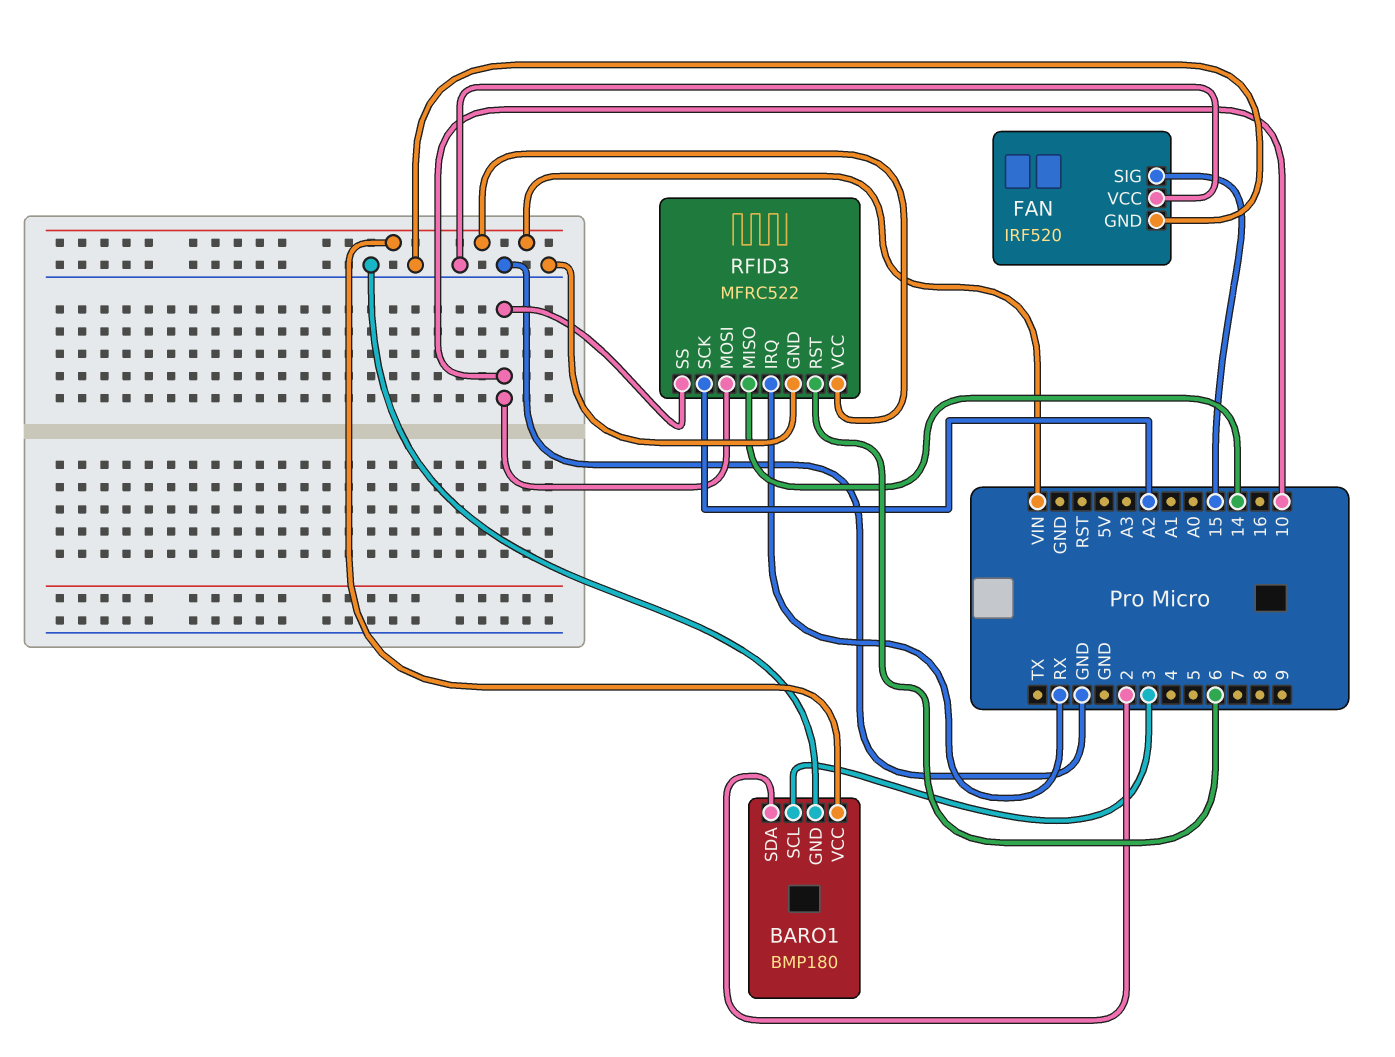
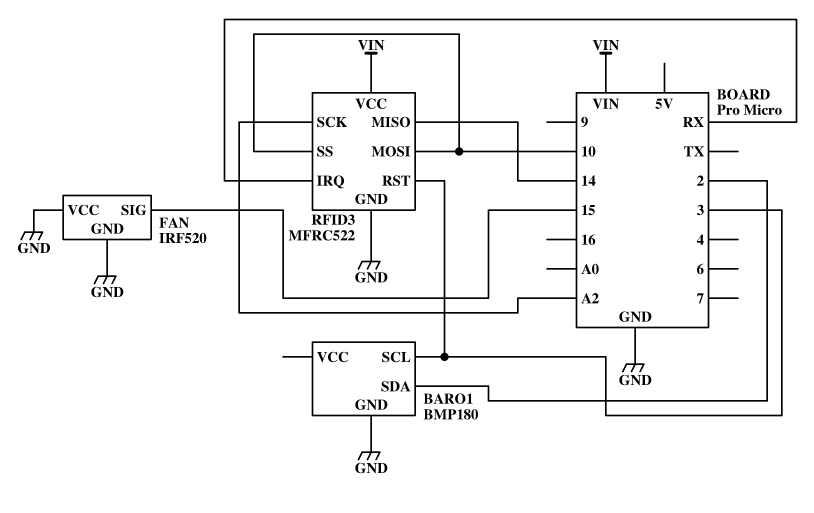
BARO1 pin VCC: VIN -> none
RFID3 pin RST: 6 -> 3

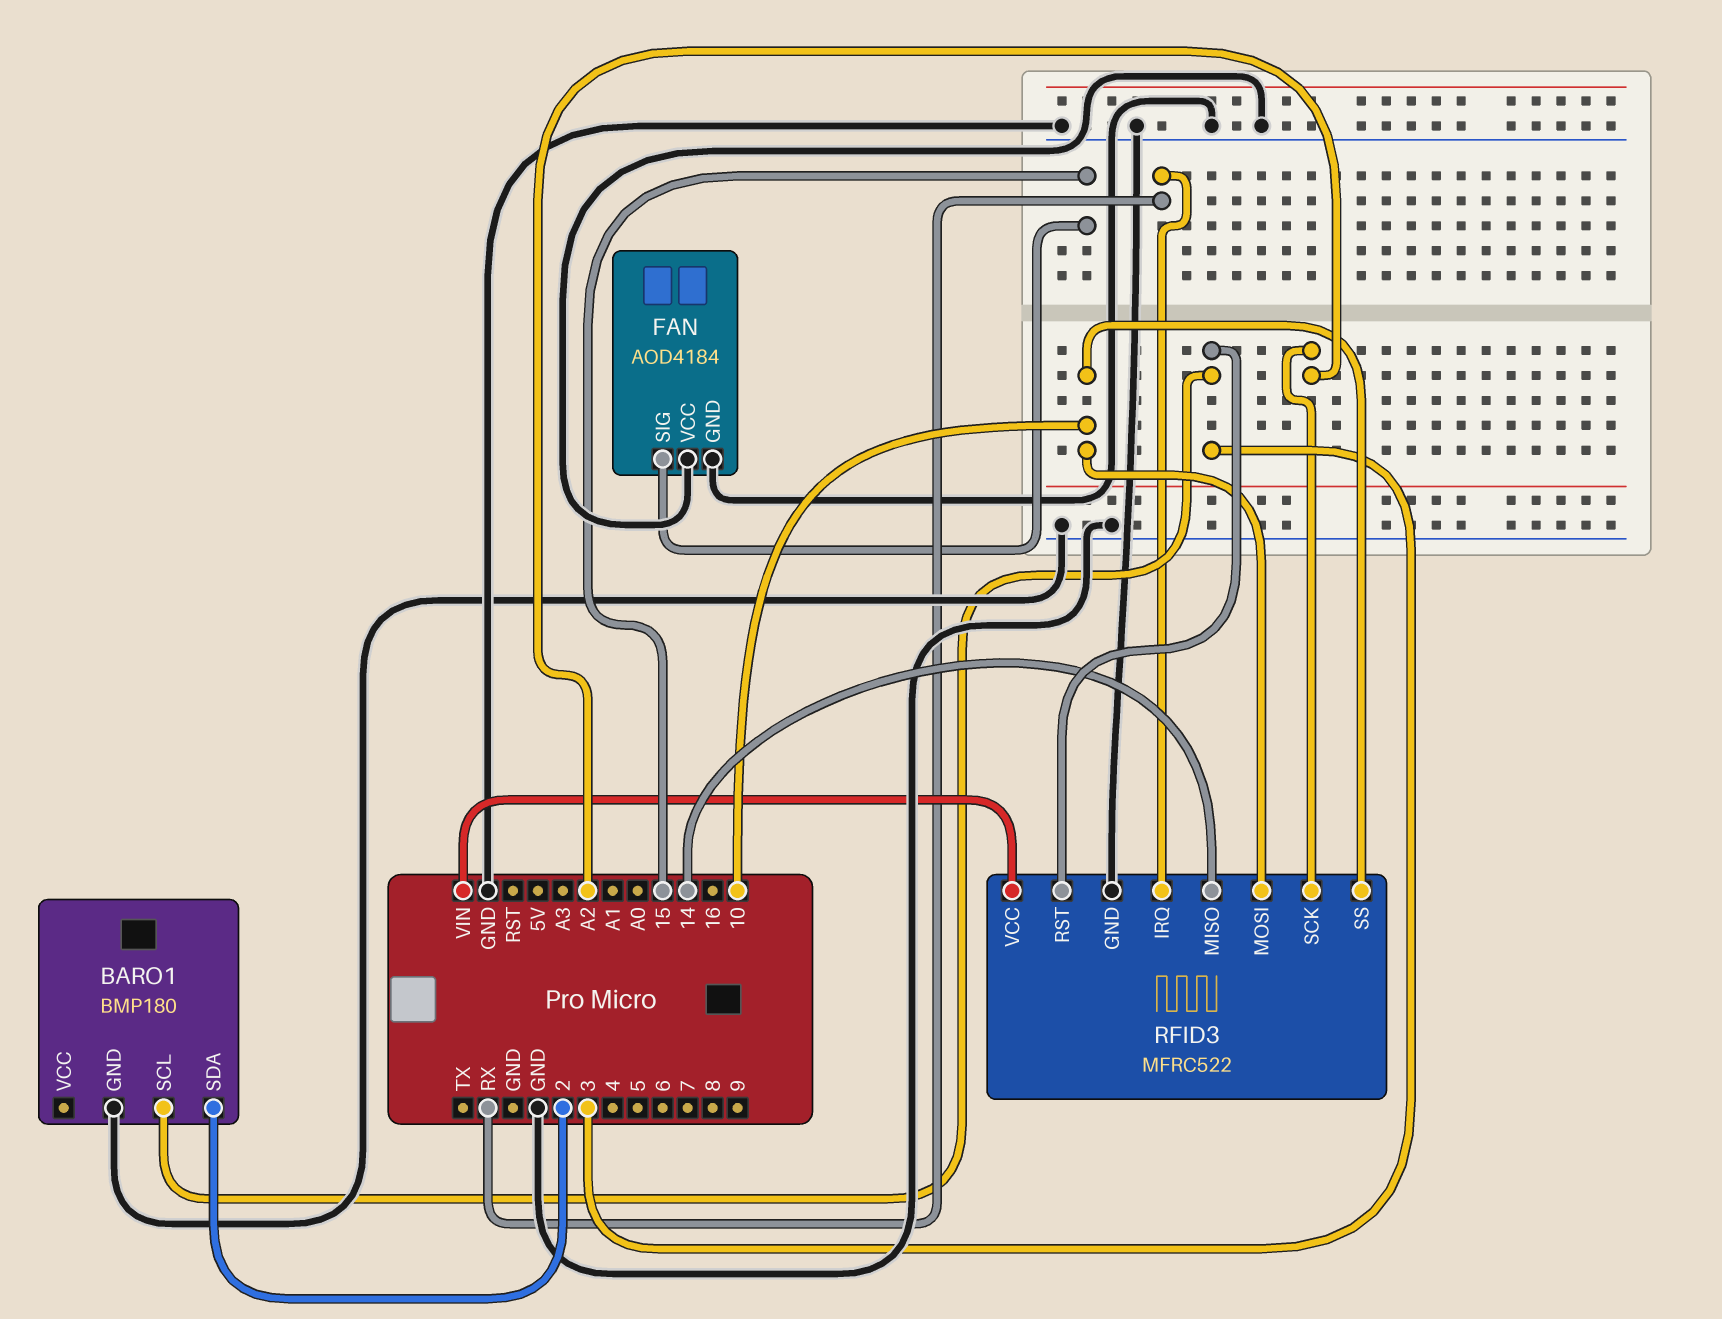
FAN: IRF520 -> AOD4184

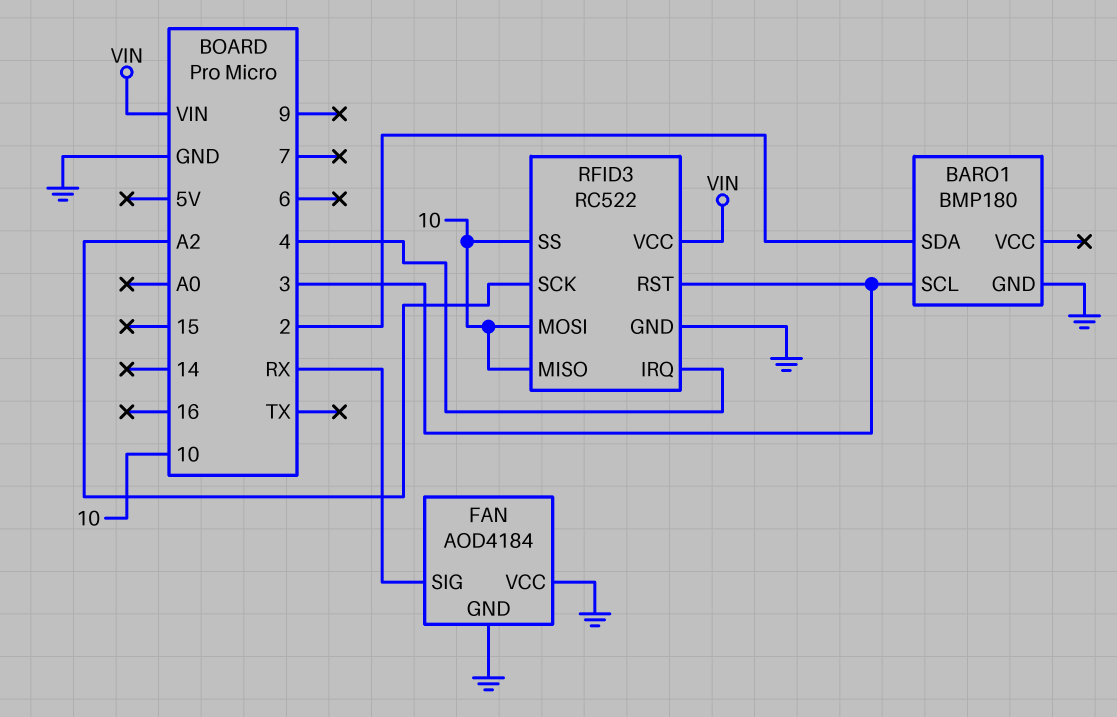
FAN pin SIG: 15 -> RX
RFID3: MFRC522 -> RC522
RFID3 pin IRQ: RX -> 4
RFID3 pin MISO: 14 -> 10

